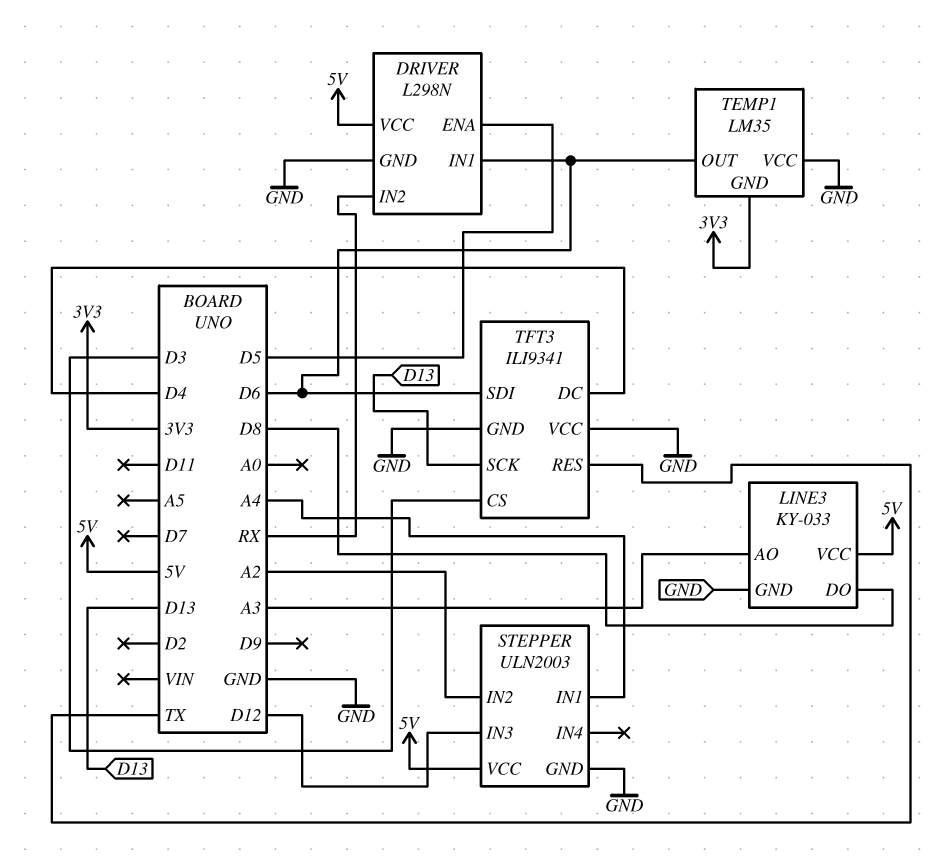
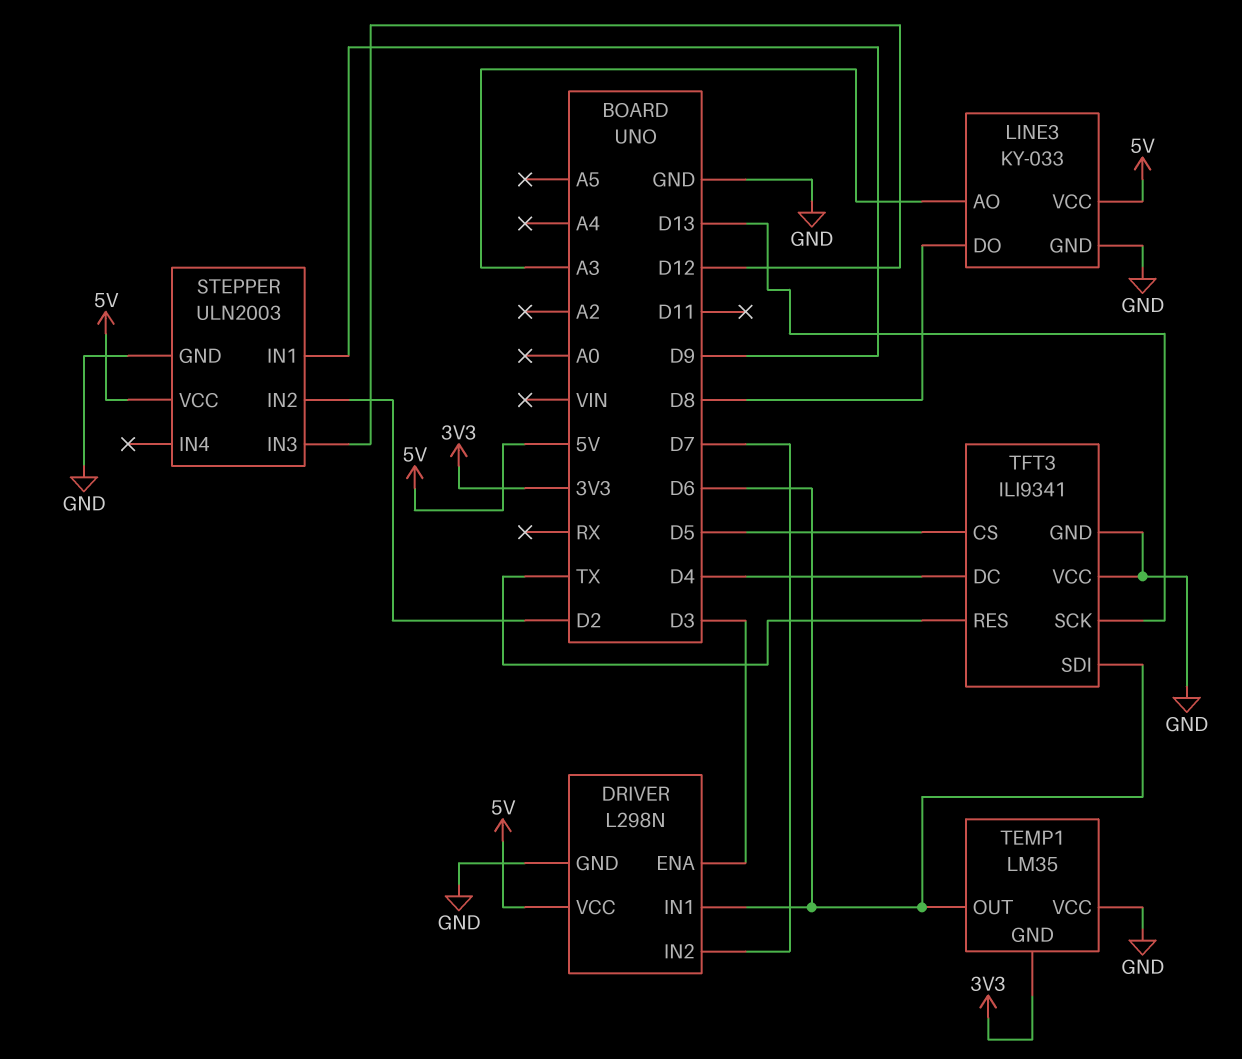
DRIVER pin ENA: D5 -> D3
DRIVER pin IN2: RX -> D7
STEPPER pin IN1: A4 -> D9
STEPPER pin IN2: A2 -> D2
TFT3 pin CS: D3 -> D5

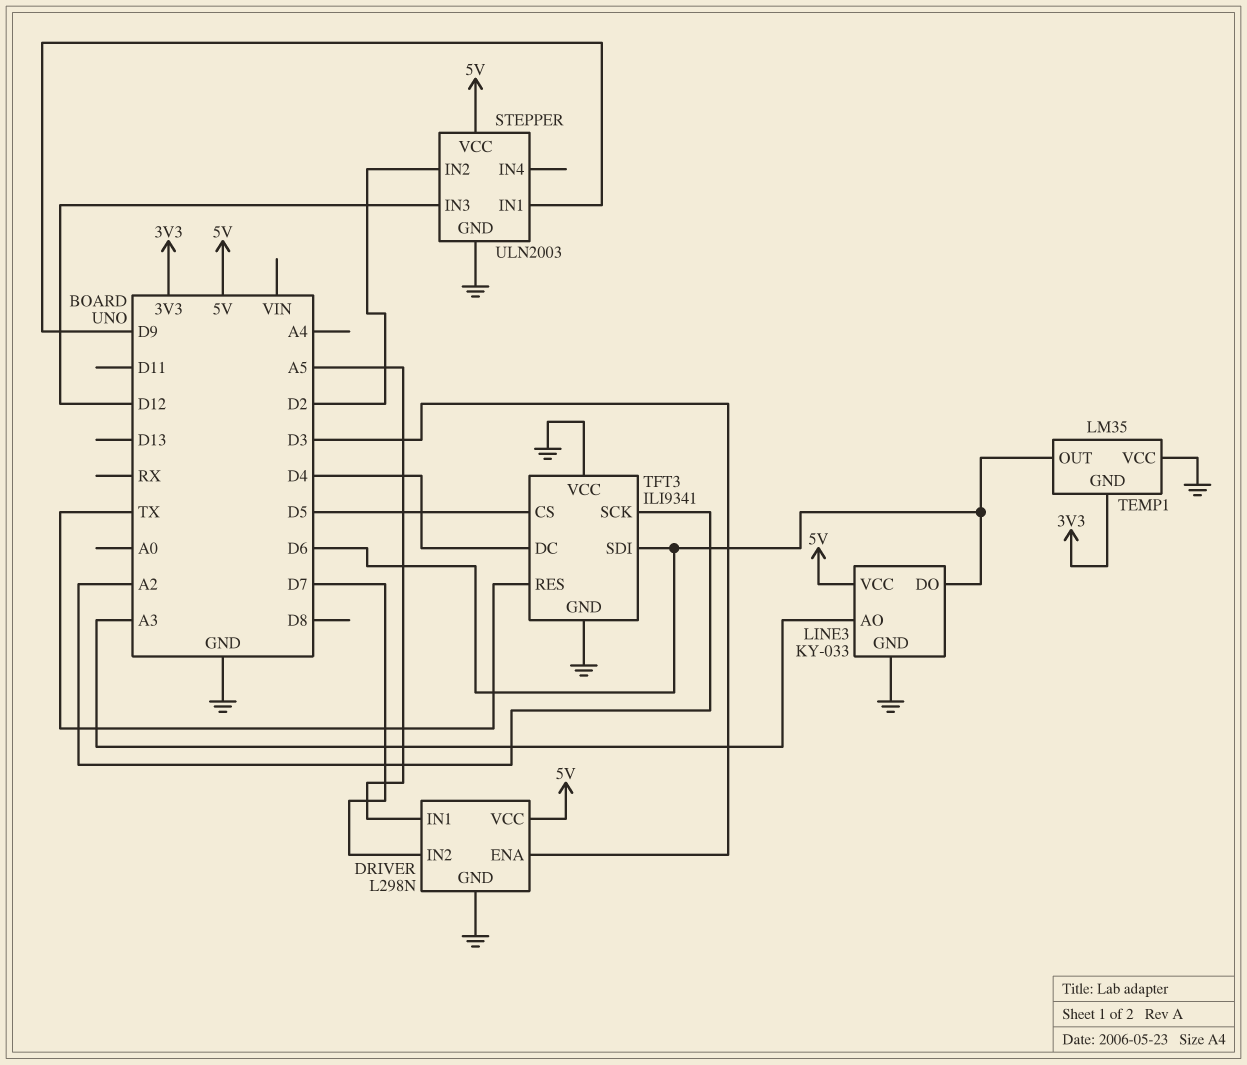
DRIVER pin IN1: D6 -> A5
LINE3 pin DO: D8 -> D6
TFT3 pin SCK: D13 -> A2

